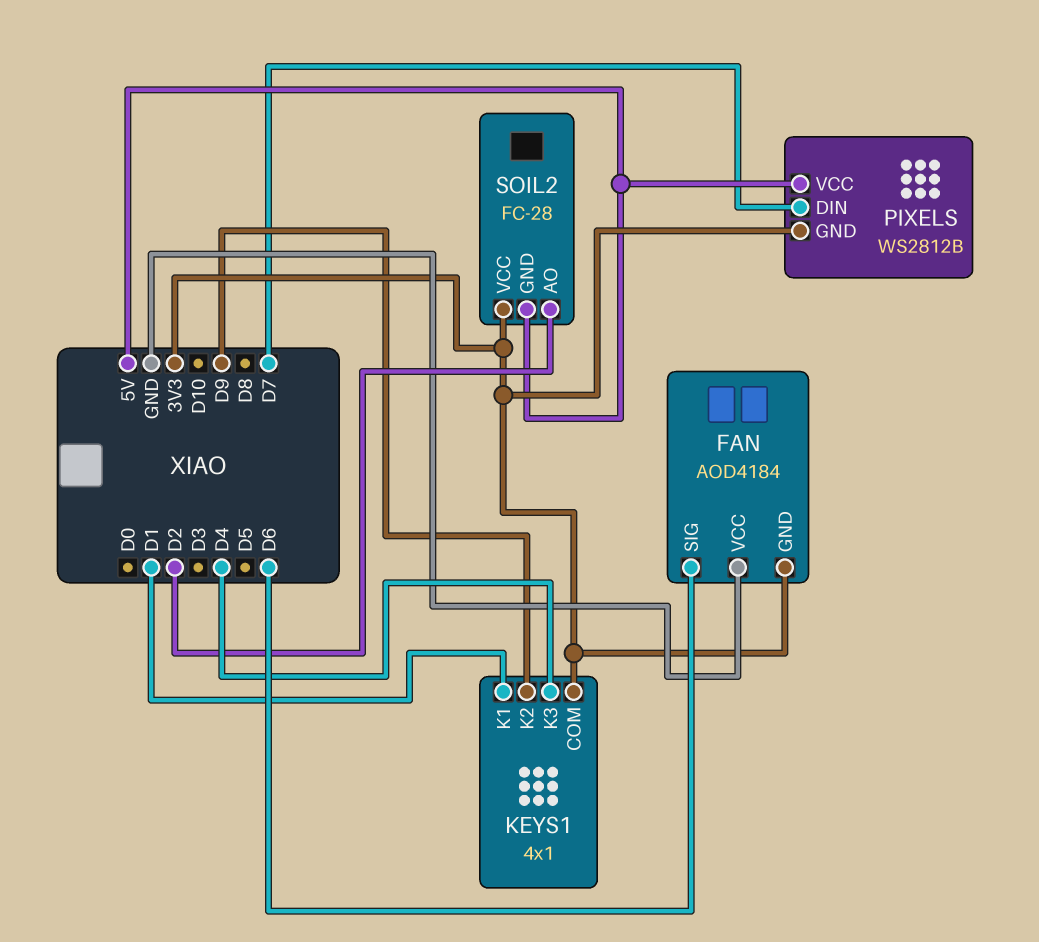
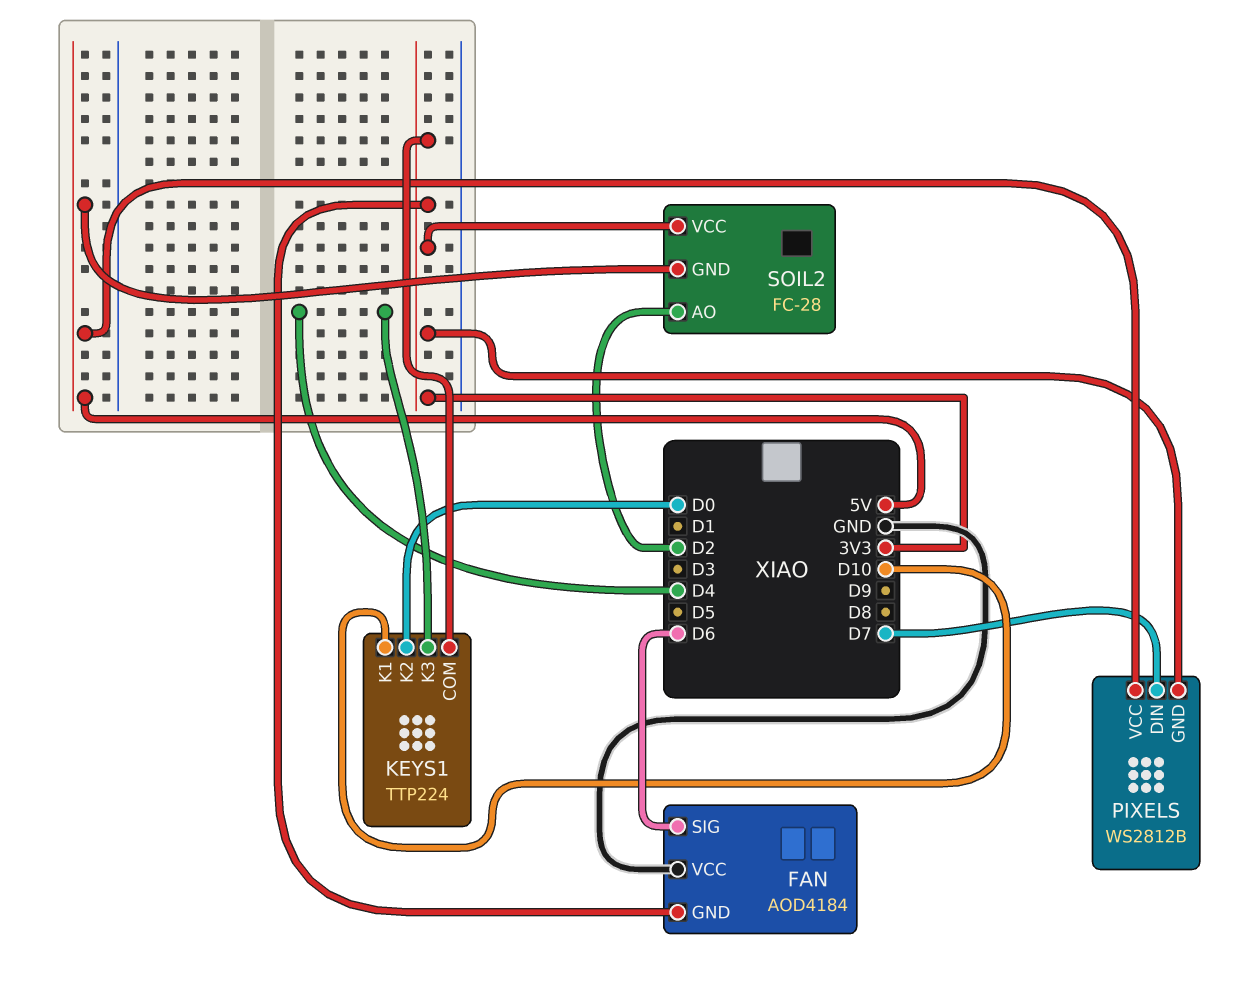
KEYS1: 4x1 -> TTP224
KEYS1 pin K1: D1 -> D10
KEYS1 pin K2: D9 -> D0

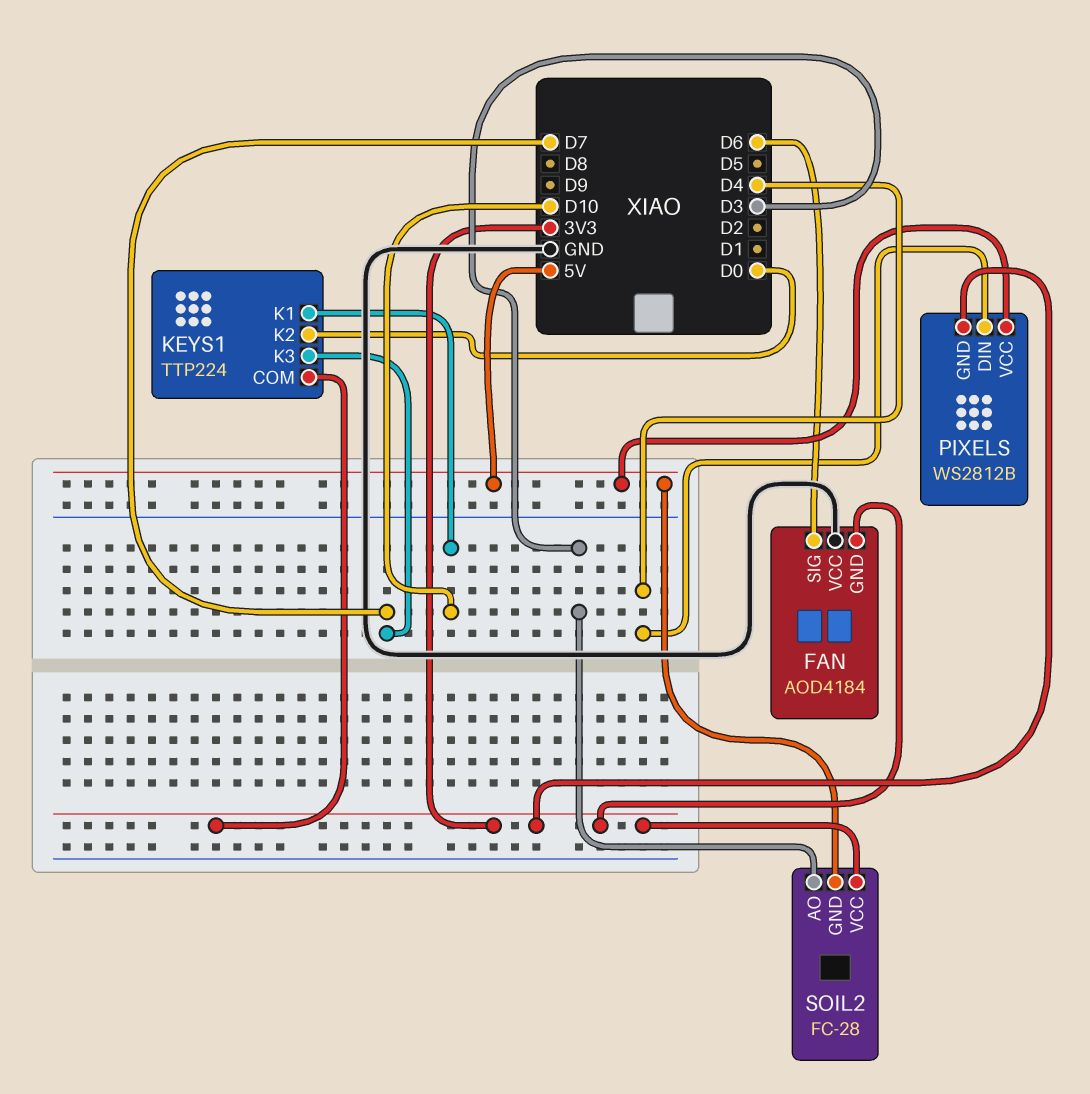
KEYS1 pin K3: D4 -> D7
PIXELS pin DIN: D7 -> D4
SOIL2 pin AO: D2 -> D3

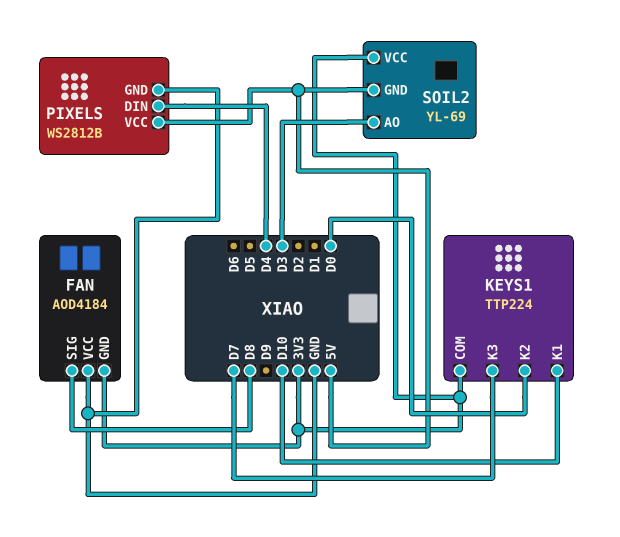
FAN pin SIG: D6 -> D8
PIXELS pin GND: 3V3 -> GND
SOIL2: FC-28 -> YL-69

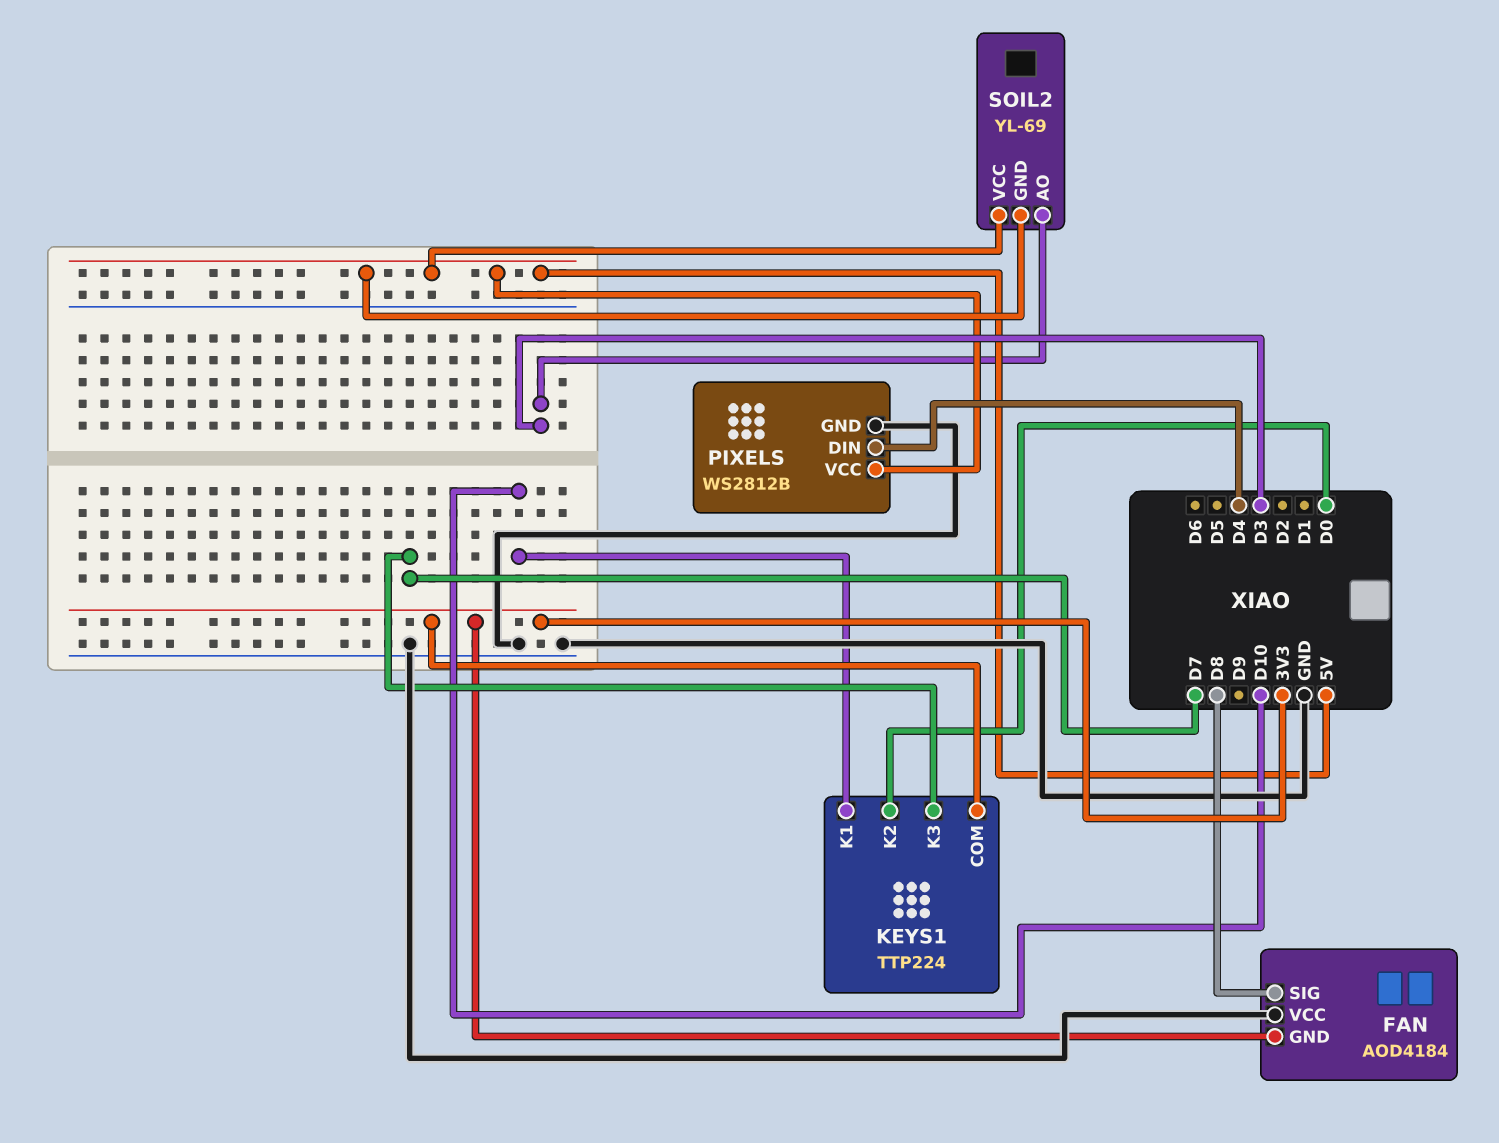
SOIL2 pin VCC: 3V3 -> 5V

